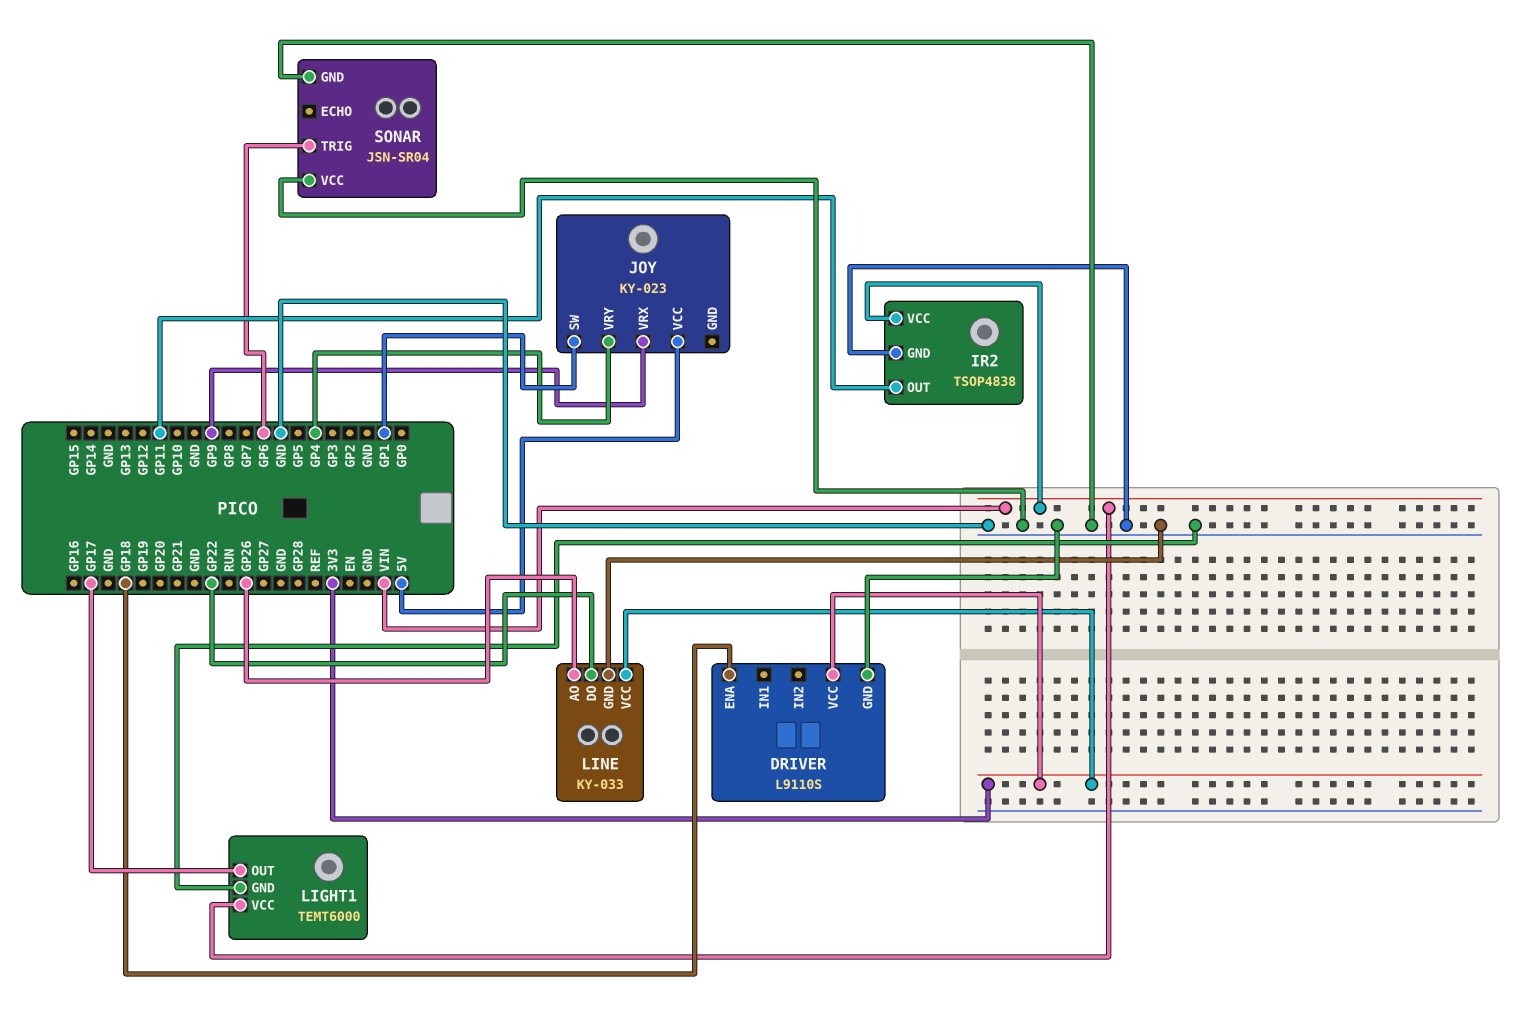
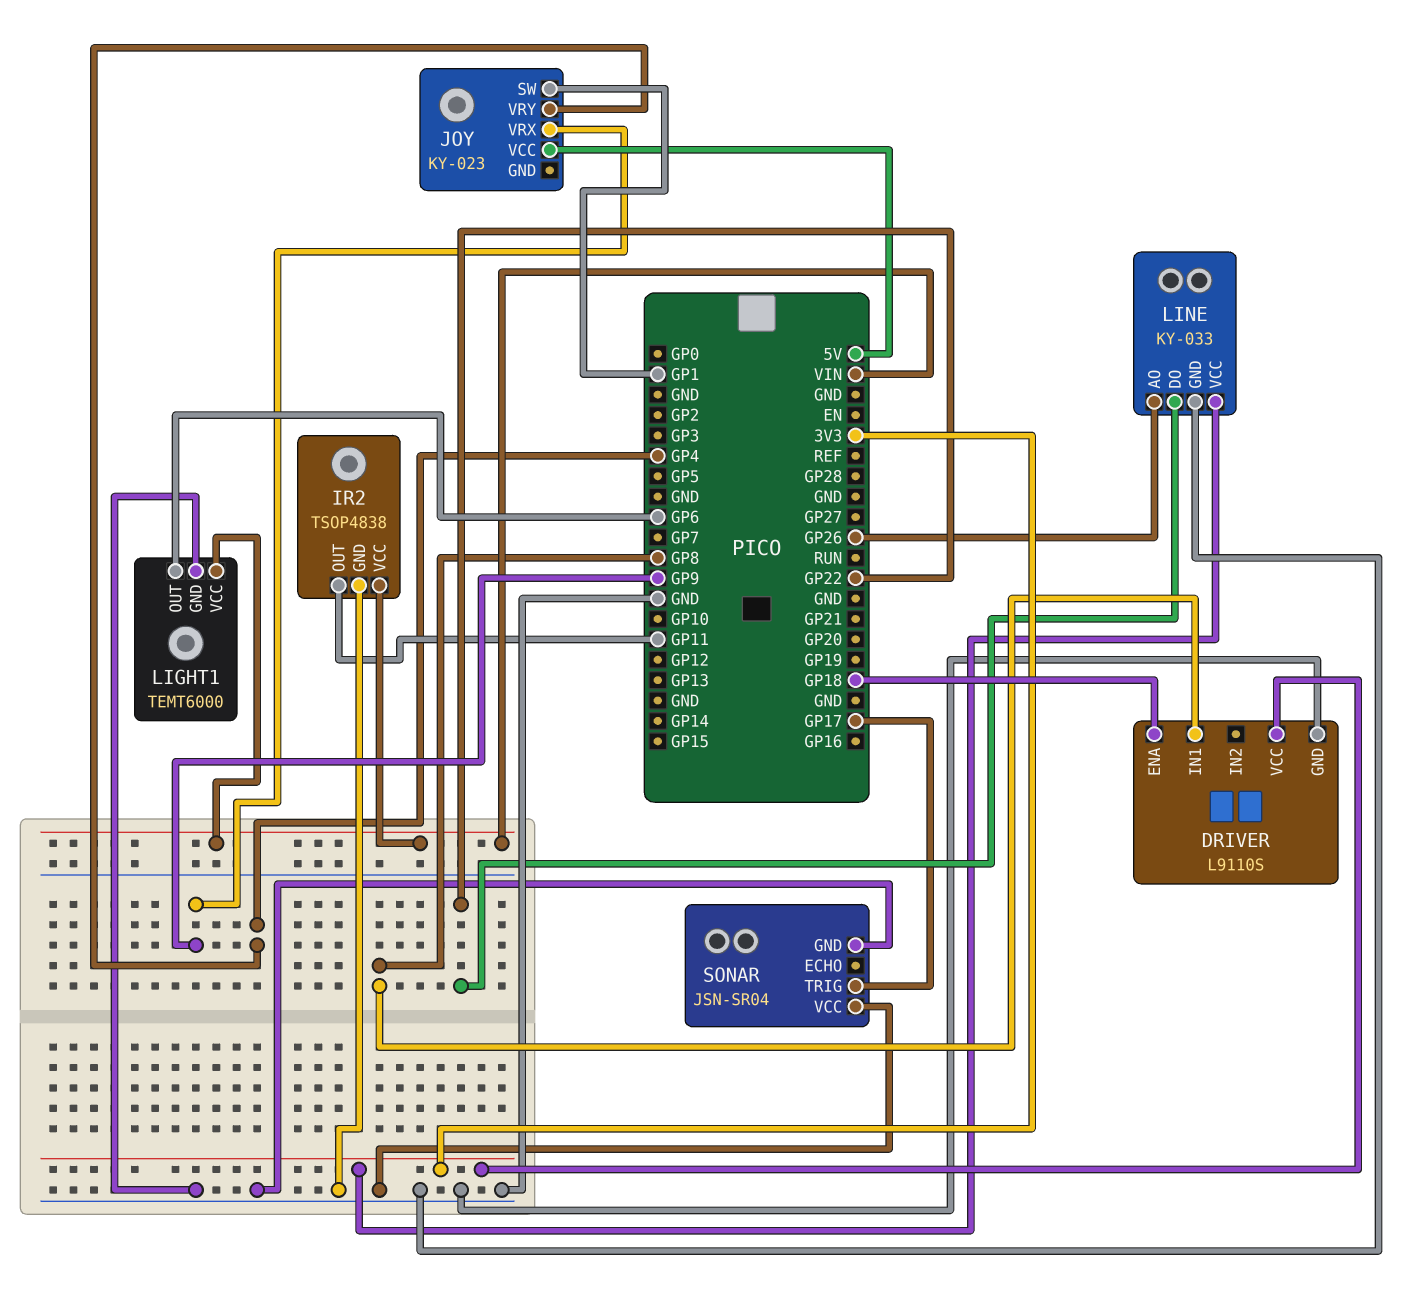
DRIVER pin IN1: none -> GP8
LIGHT1 pin OUT: GP17 -> GP6
SONAR pin TRIG: GP6 -> GP17

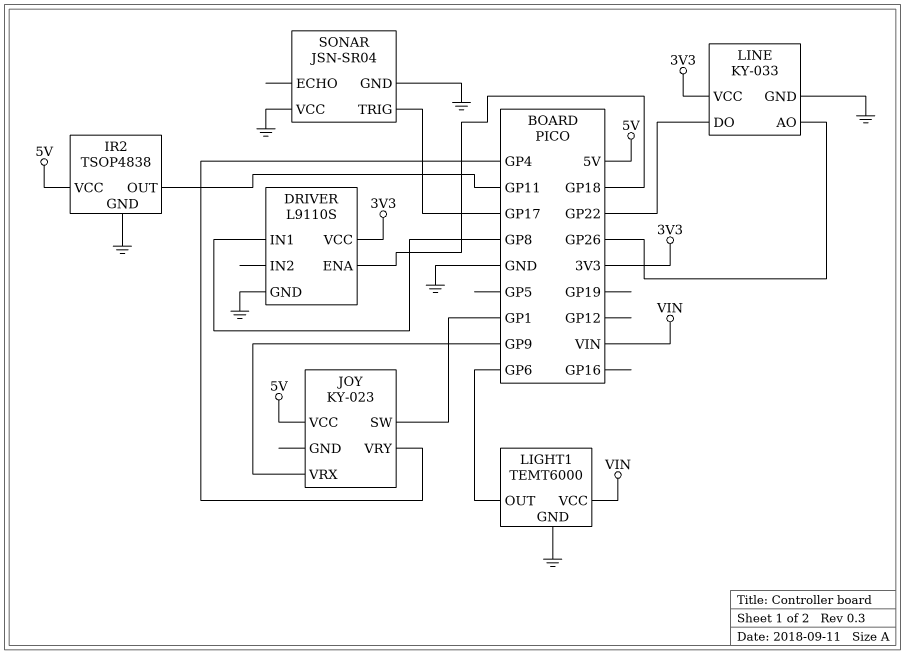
IR2 pin VCC: VIN -> 5V

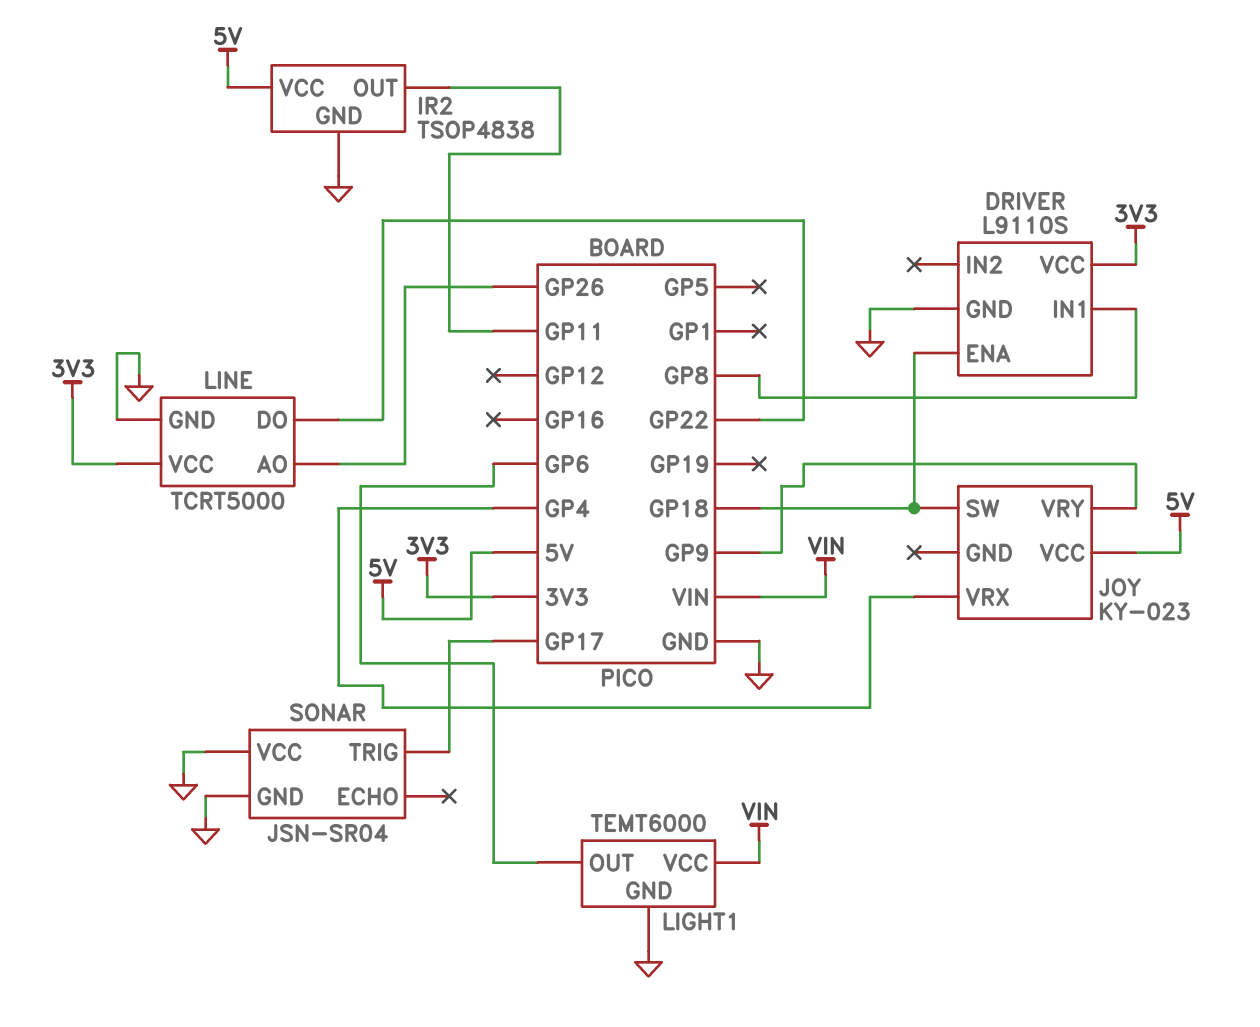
JOY pin SW: GP1 -> GP18
JOY pin VRX: GP9 -> GP4
JOY pin VRY: GP4 -> GP9
LINE: KY-033 -> TCRT5000

